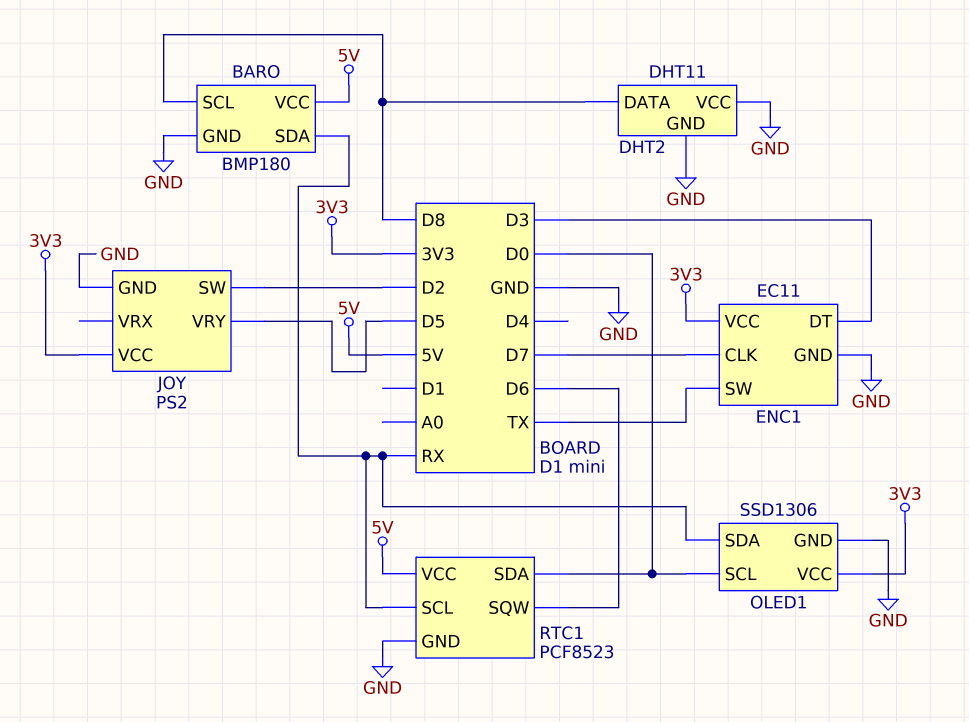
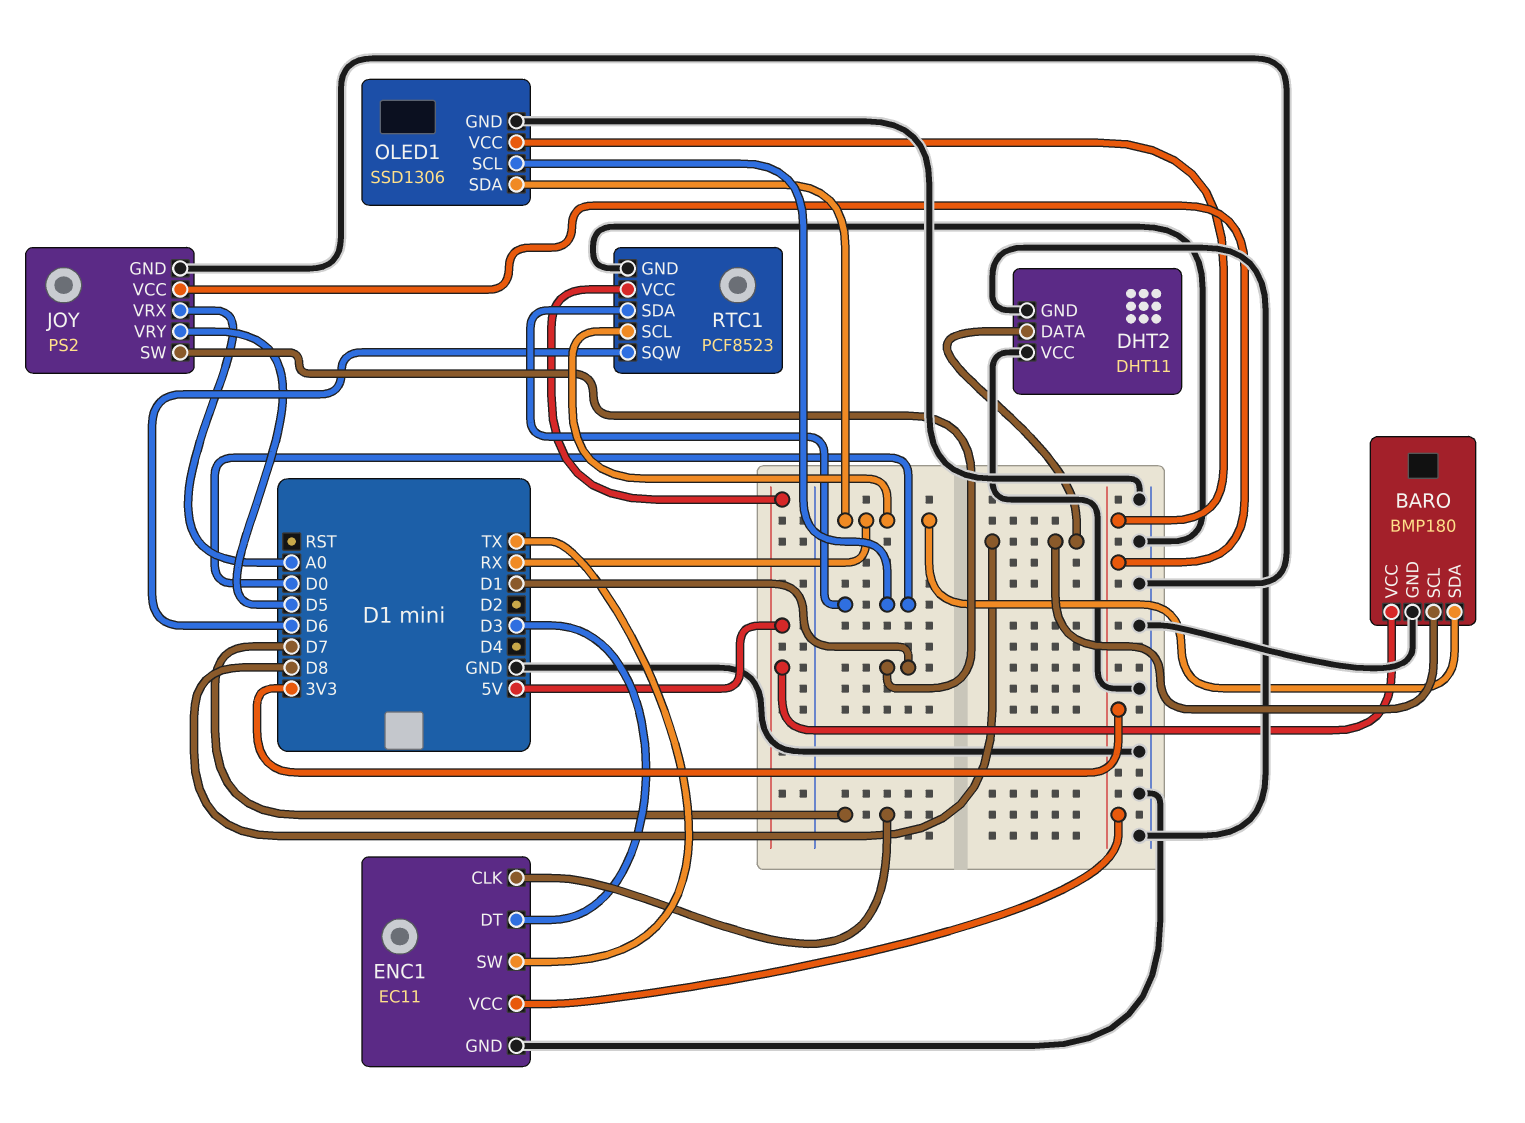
JOY pin SW: D2 -> D1
JOY pin VRX: none -> A0

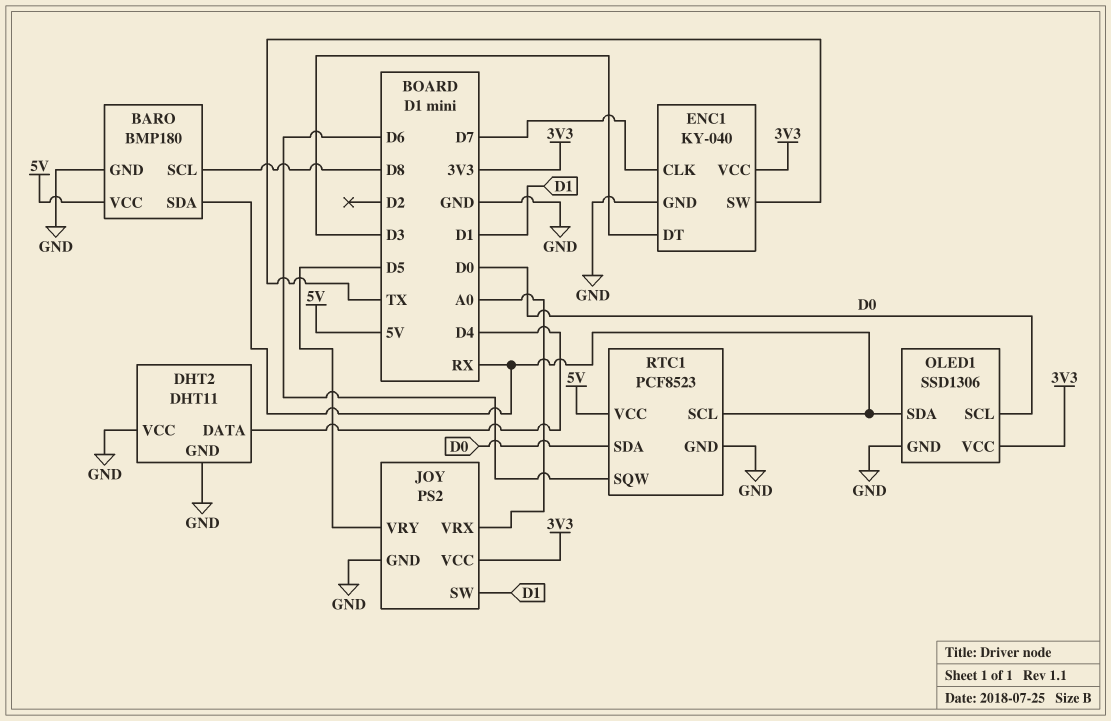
DHT2 pin DATA: D8 -> D4
ENC1: EC11 -> KY-040

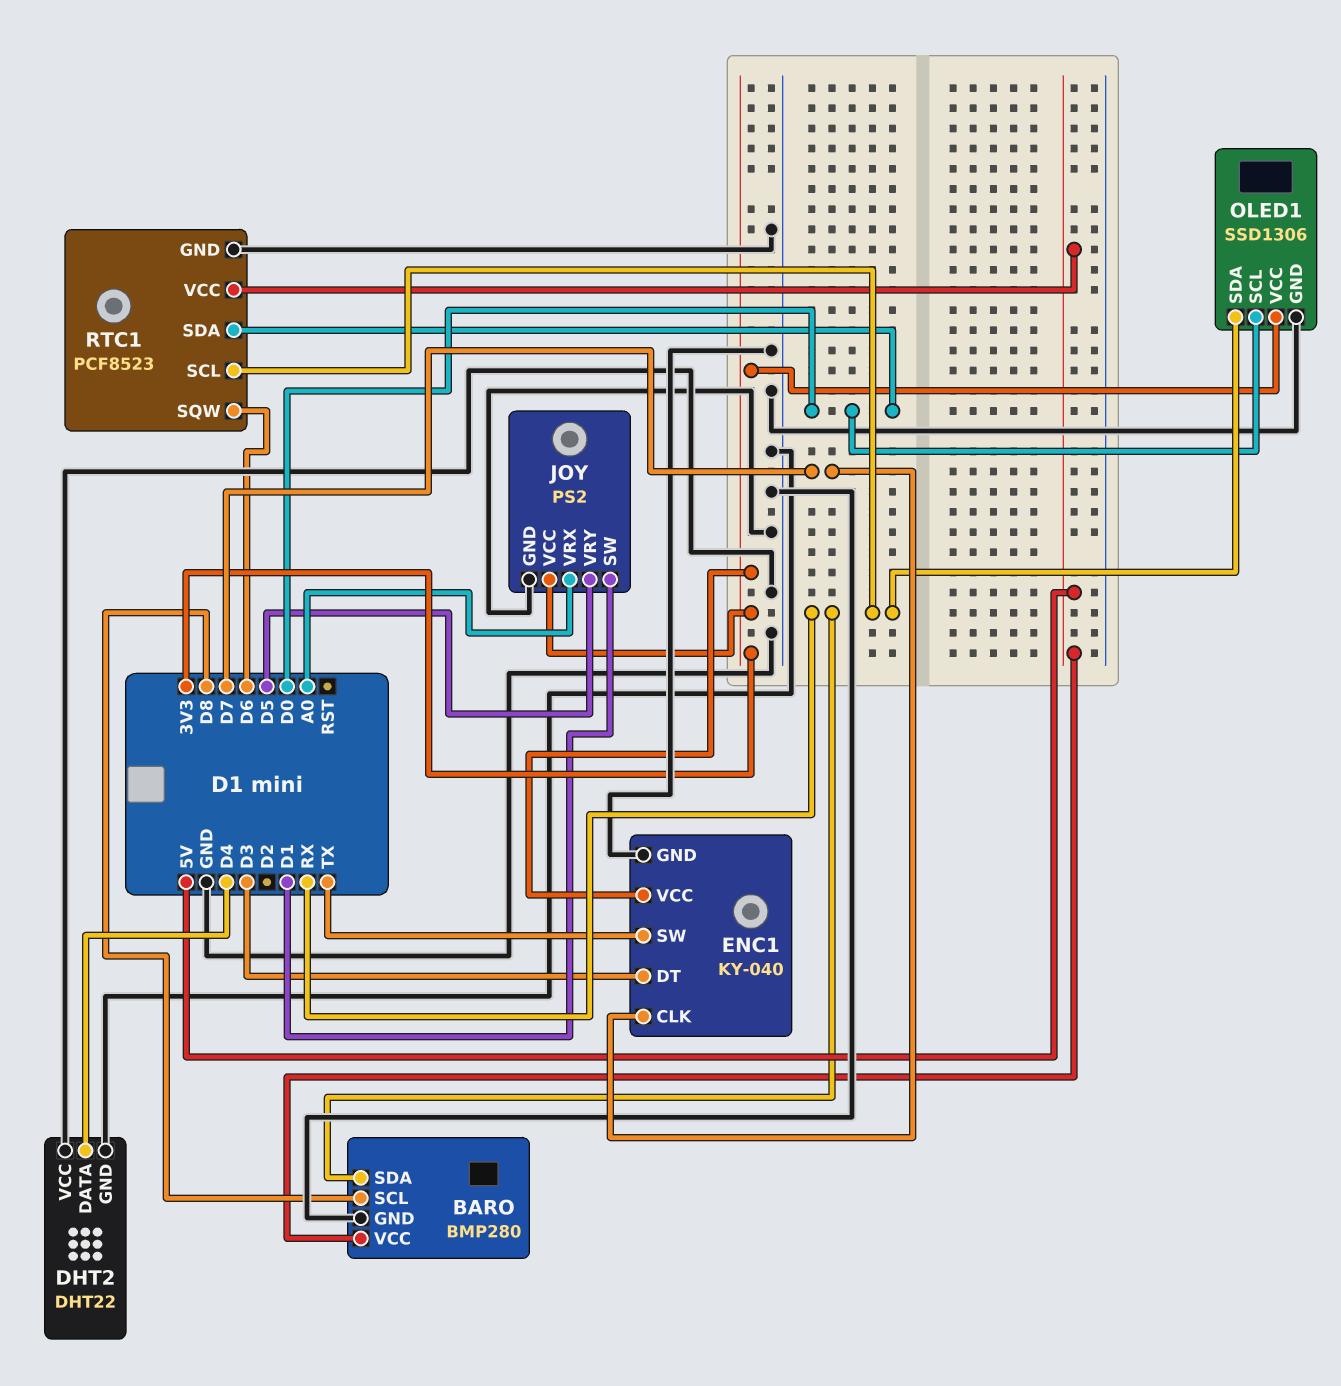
BARO: BMP180 -> BMP280
DHT2: DHT11 -> DHT22

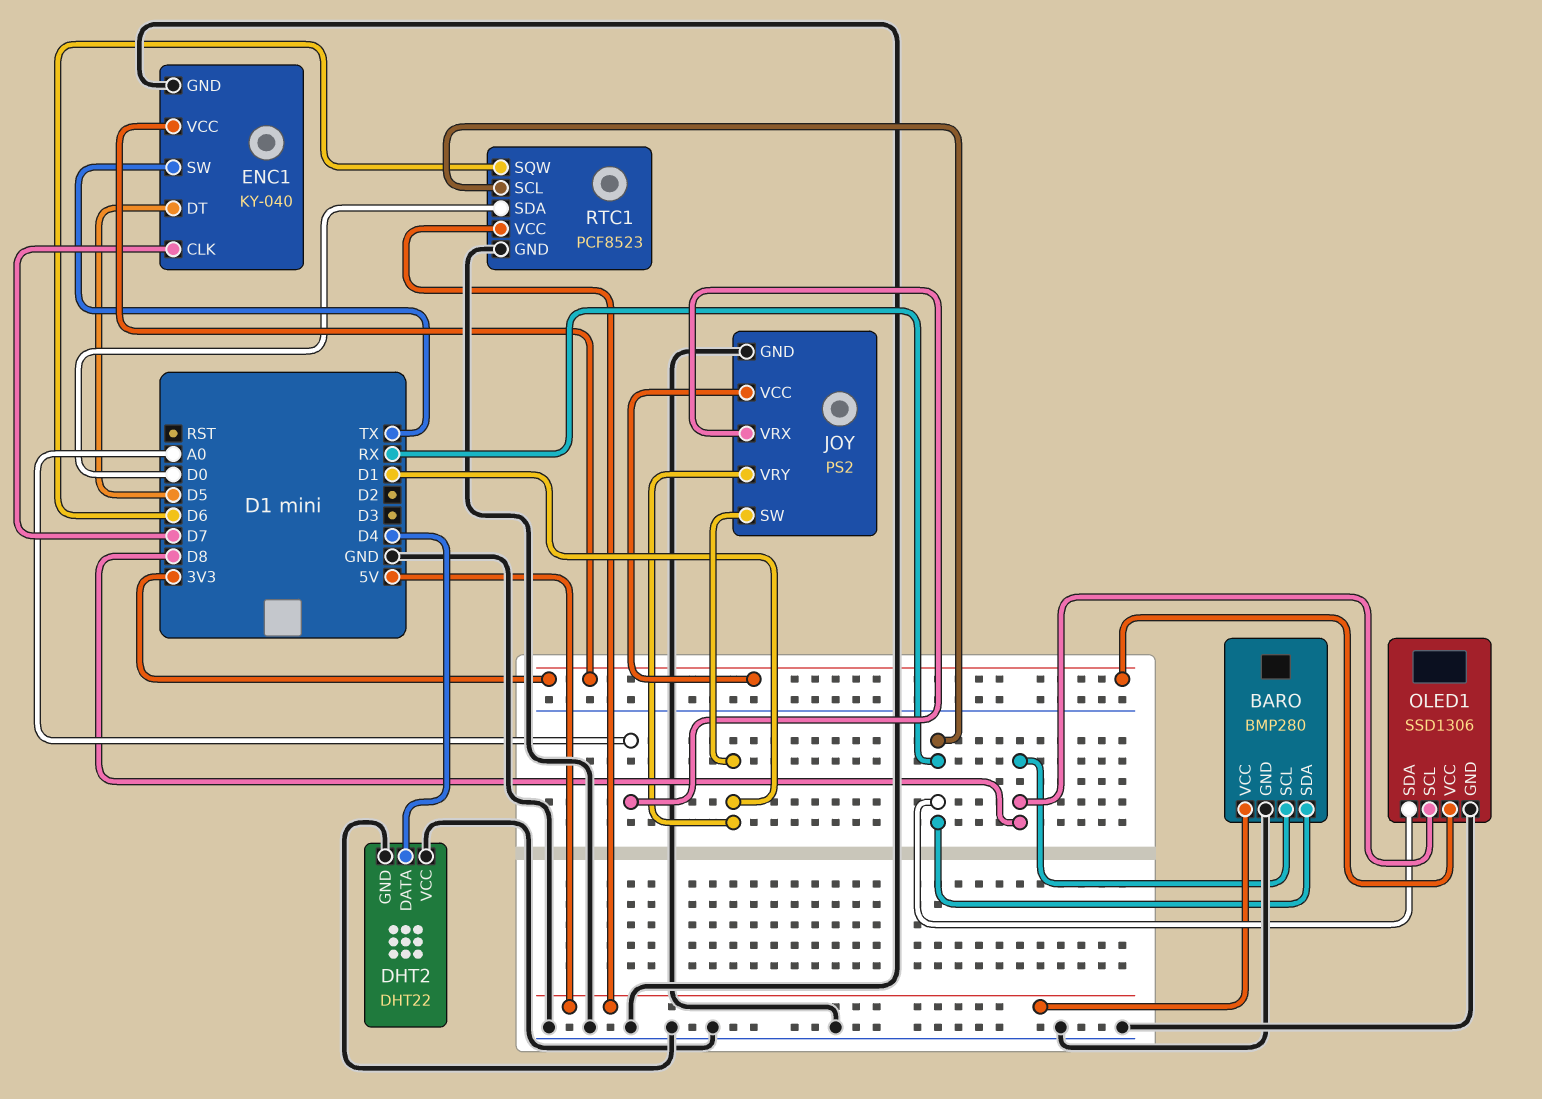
ENC1 pin DT: D3 -> D5
JOY pin VRY: D5 -> D1
OLED1 pin SCL: D0 -> D8

